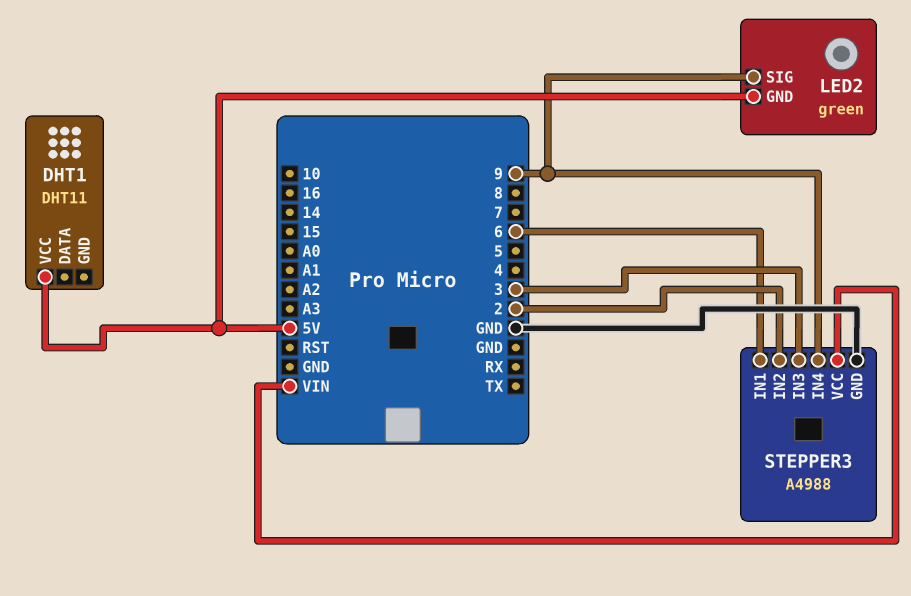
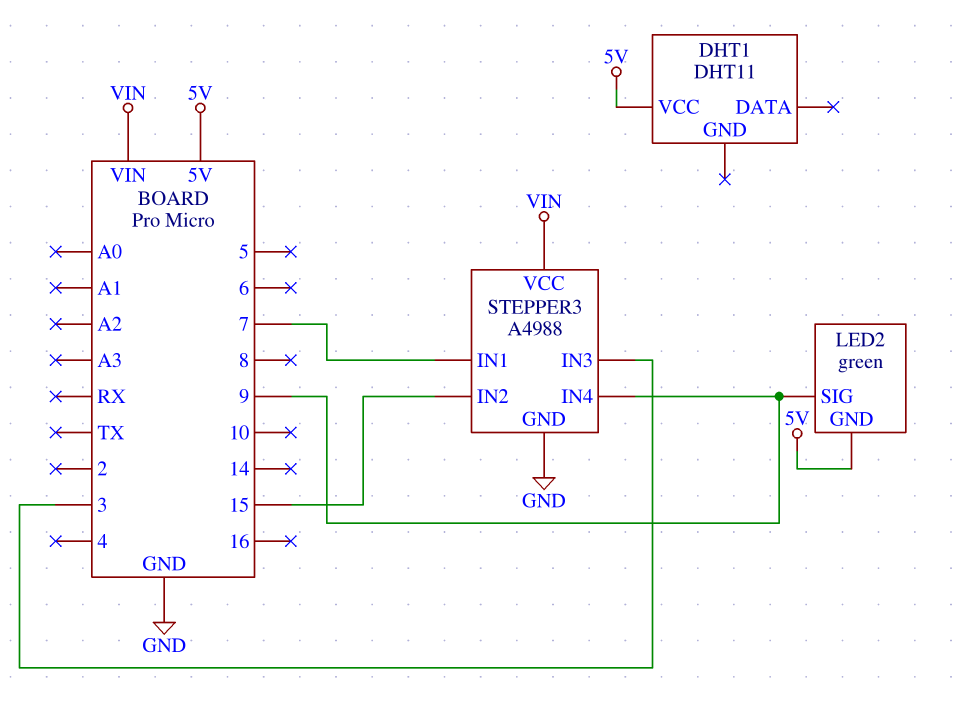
STEPPER3 pin IN1: 6 -> 7
STEPPER3 pin IN2: 2 -> 15

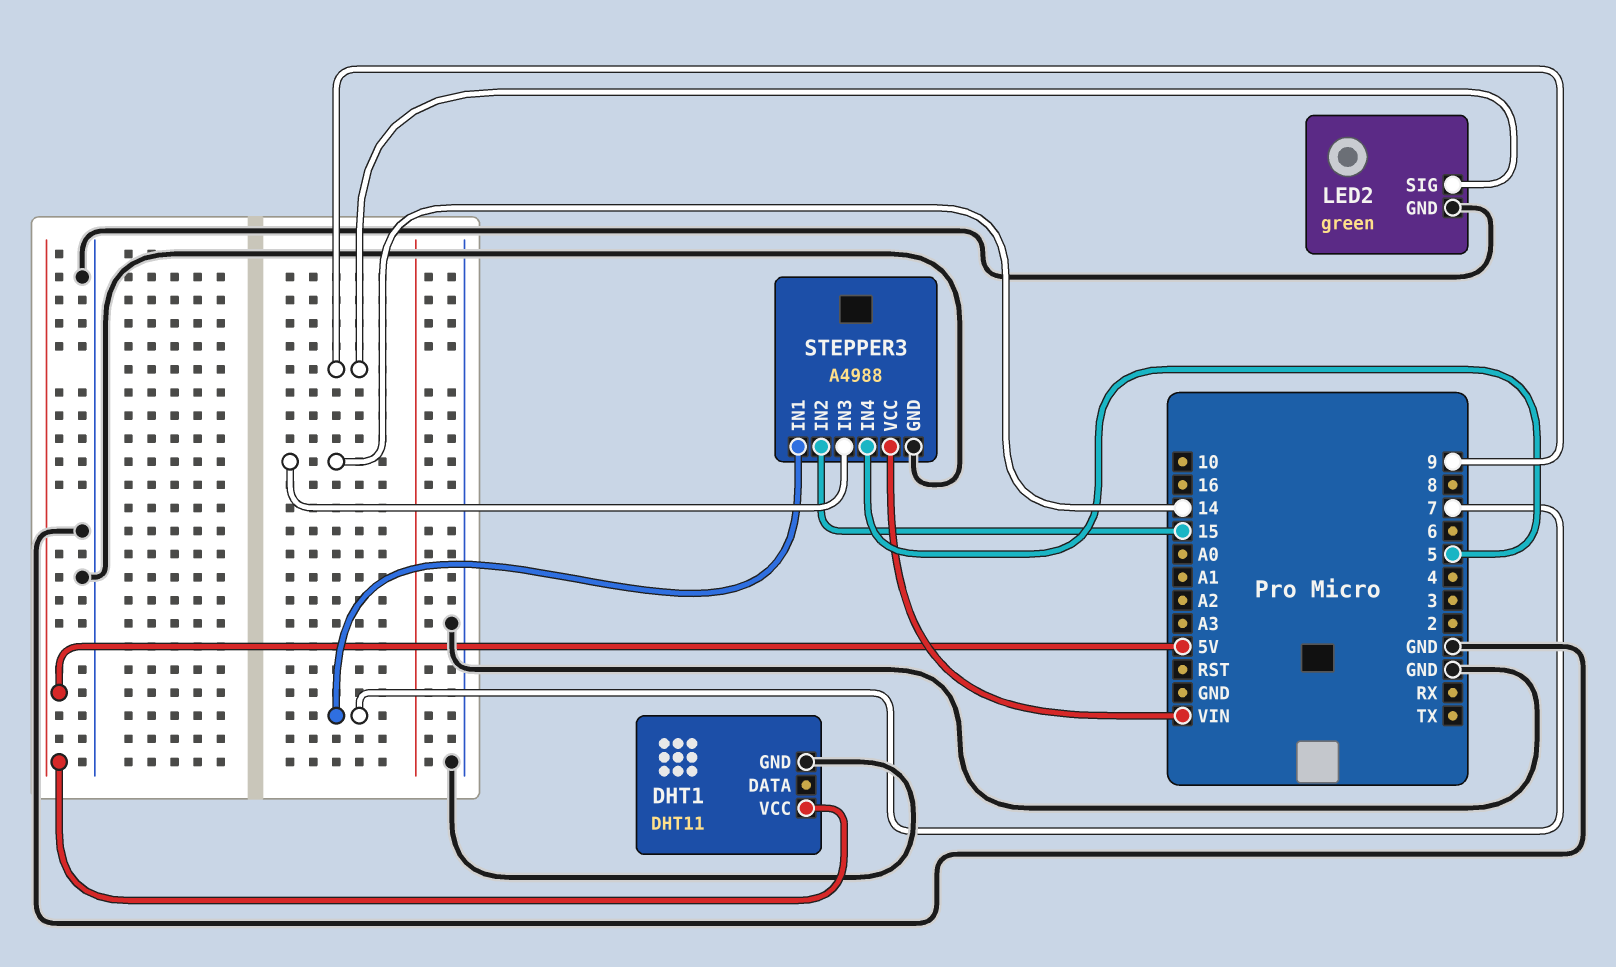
DHT1 pin GND: none -> GND
LED2 pin GND: 5V -> GND
STEPPER3 pin IN3: 3 -> 14
STEPPER3 pin IN4: 9 -> 5

